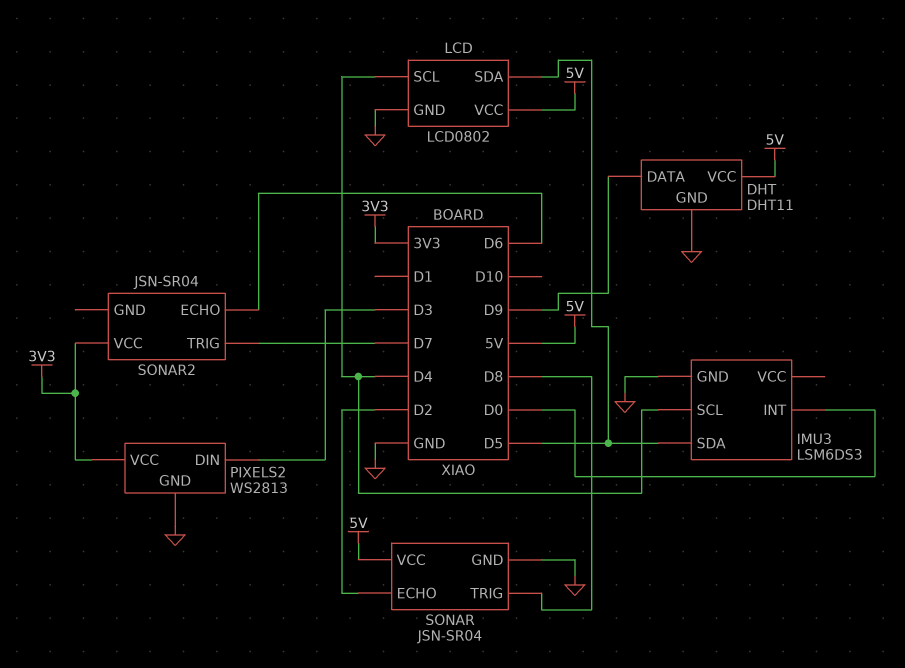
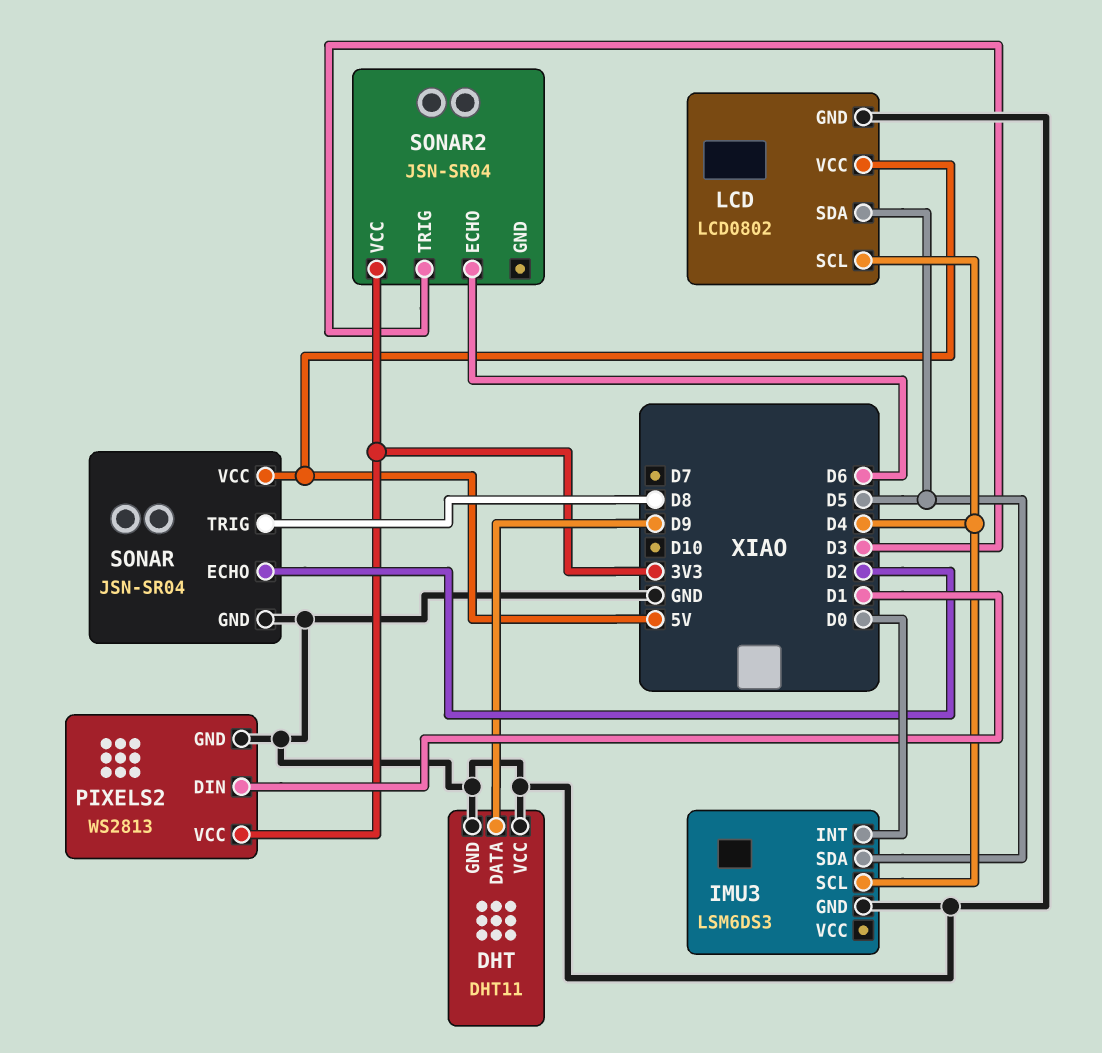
DHT pin VCC: 5V -> GND
PIXELS2 pin DIN: D3 -> D1
SONAR2 pin TRIG: D7 -> D3

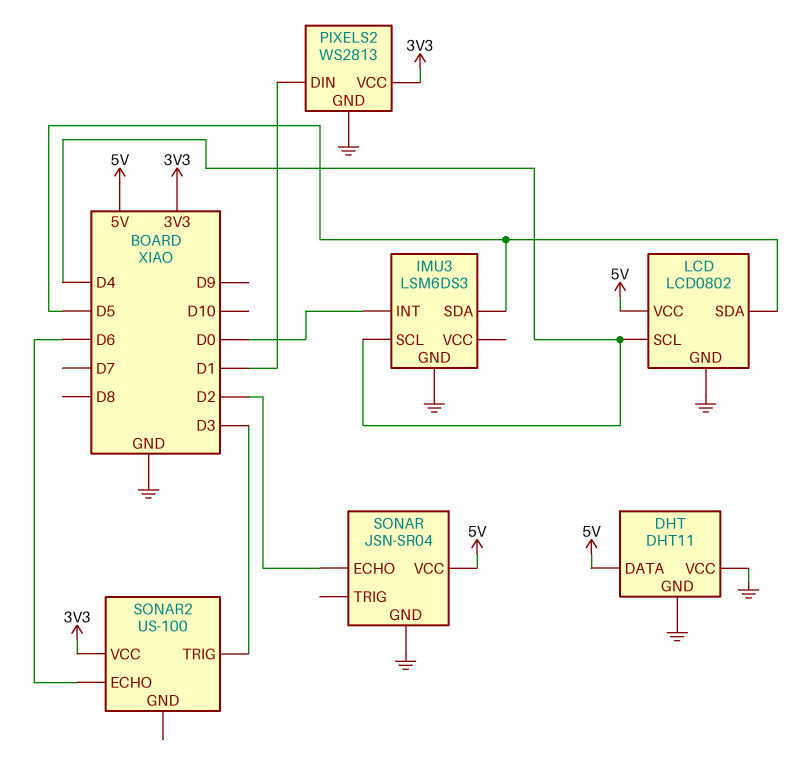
DHT pin DATA: D9 -> 5V
SONAR pin TRIG: D8 -> none
SONAR2: JSN-SR04 -> US-100

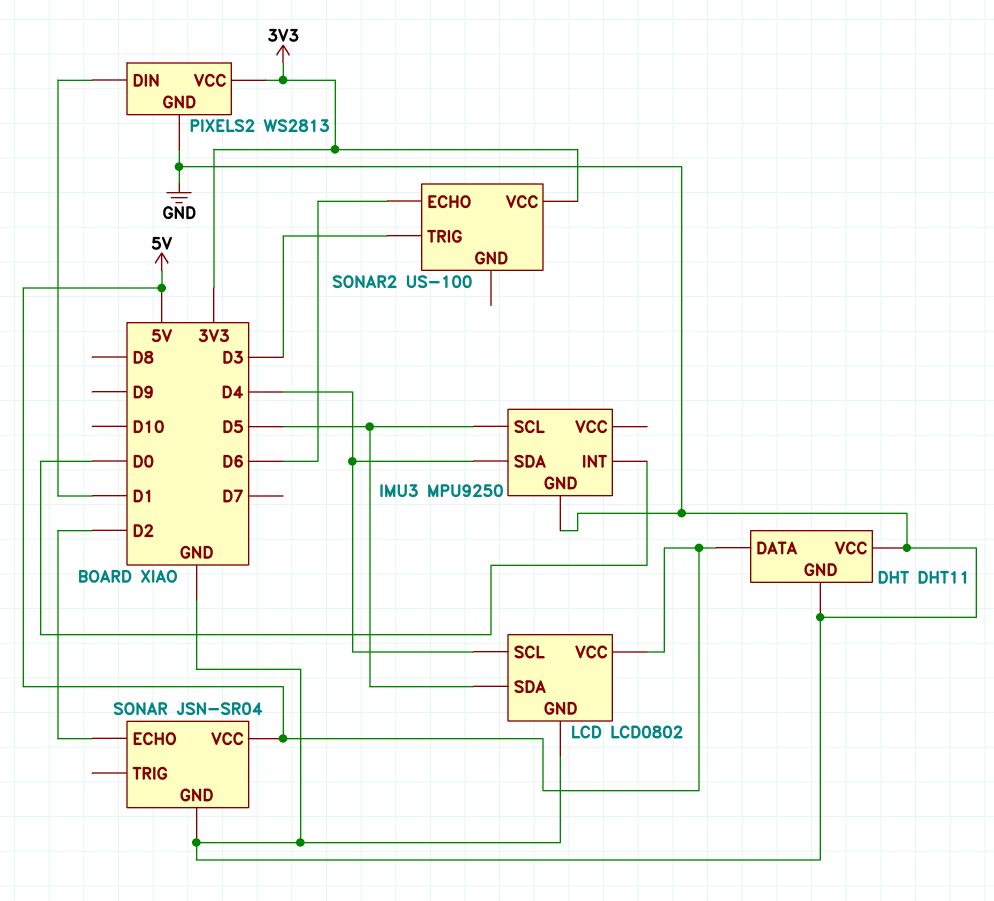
IMU3: LSM6DS3 -> MPU9250
IMU3 pin SCL: D4 -> D5
IMU3 pin SDA: D5 -> D4

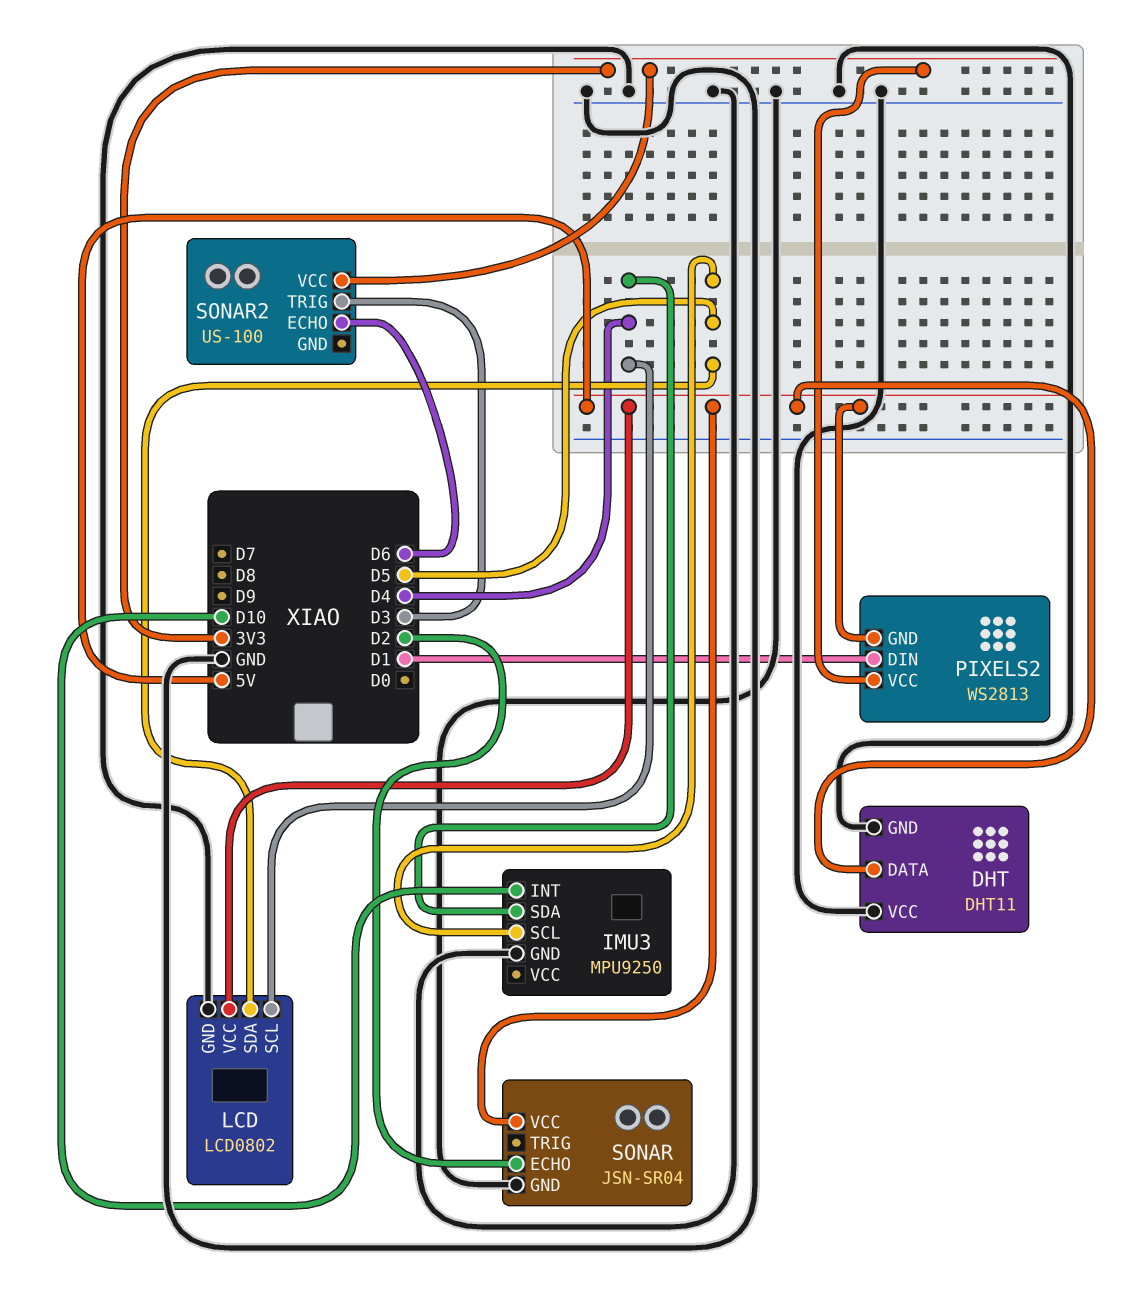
IMU3 pin INT: D0 -> D10
PIXELS2 pin GND: GND -> 5V

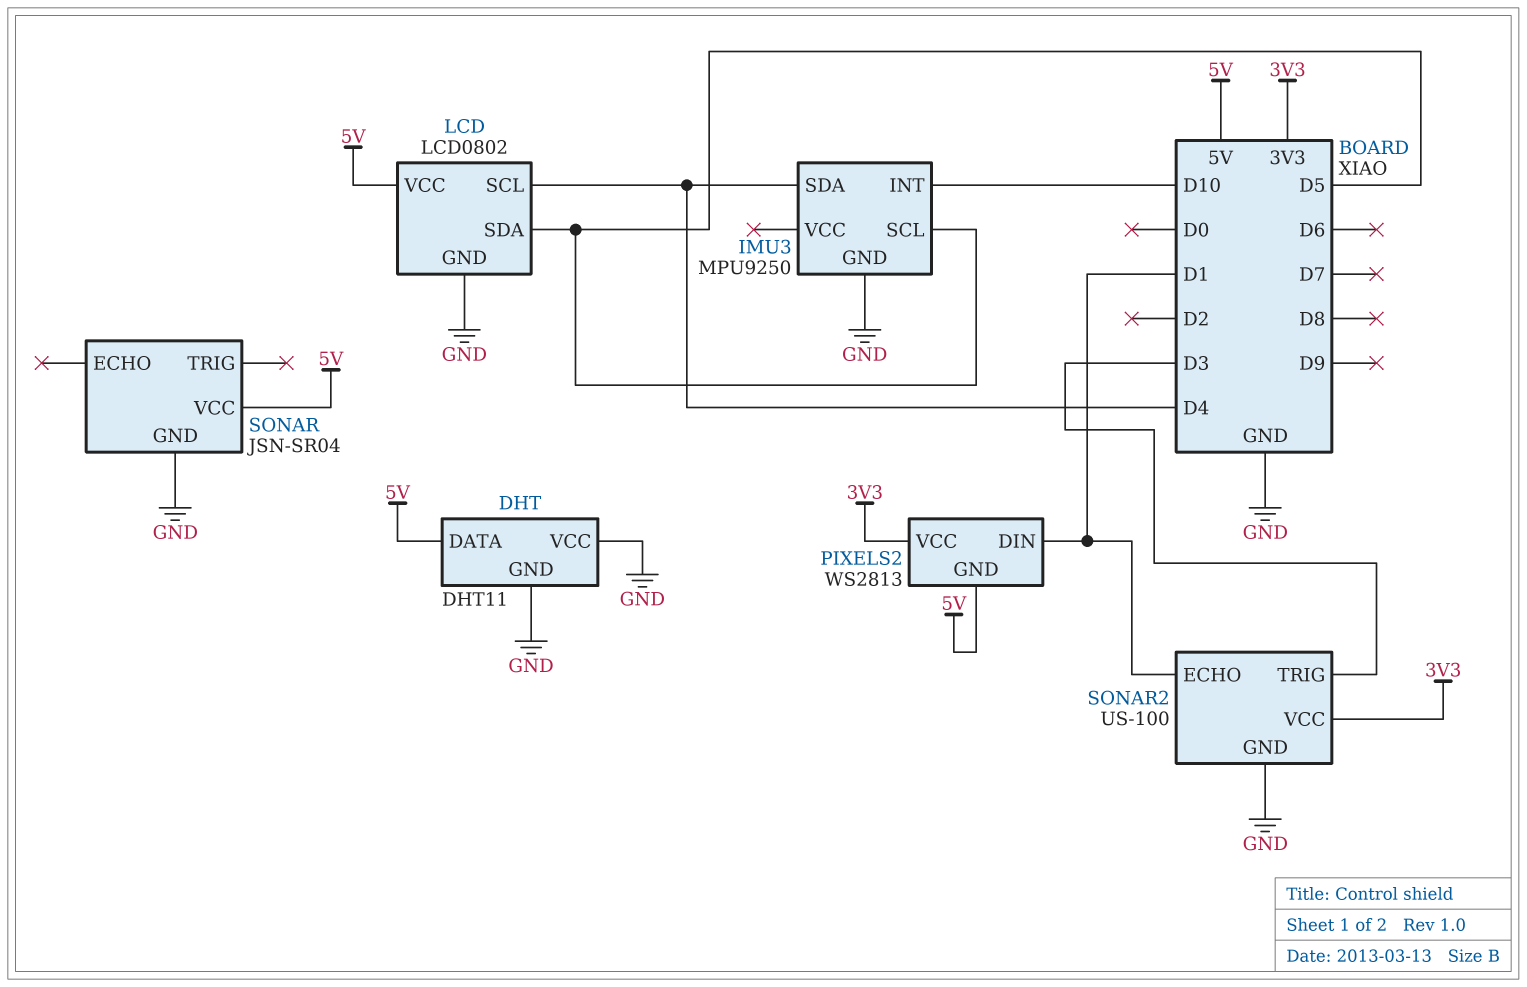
SONAR pin ECHO: D2 -> none
SONAR2 pin ECHO: D6 -> D1
SONAR2 pin GND: none -> GND

